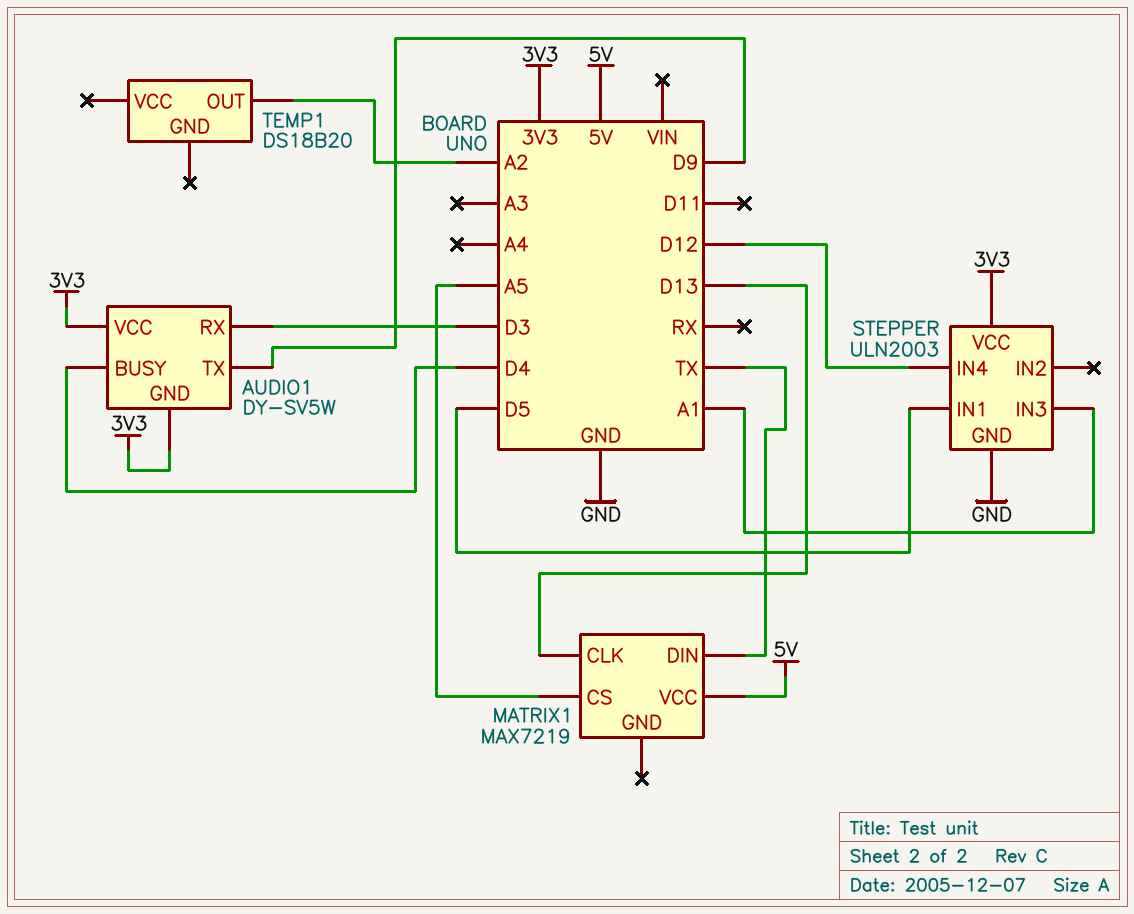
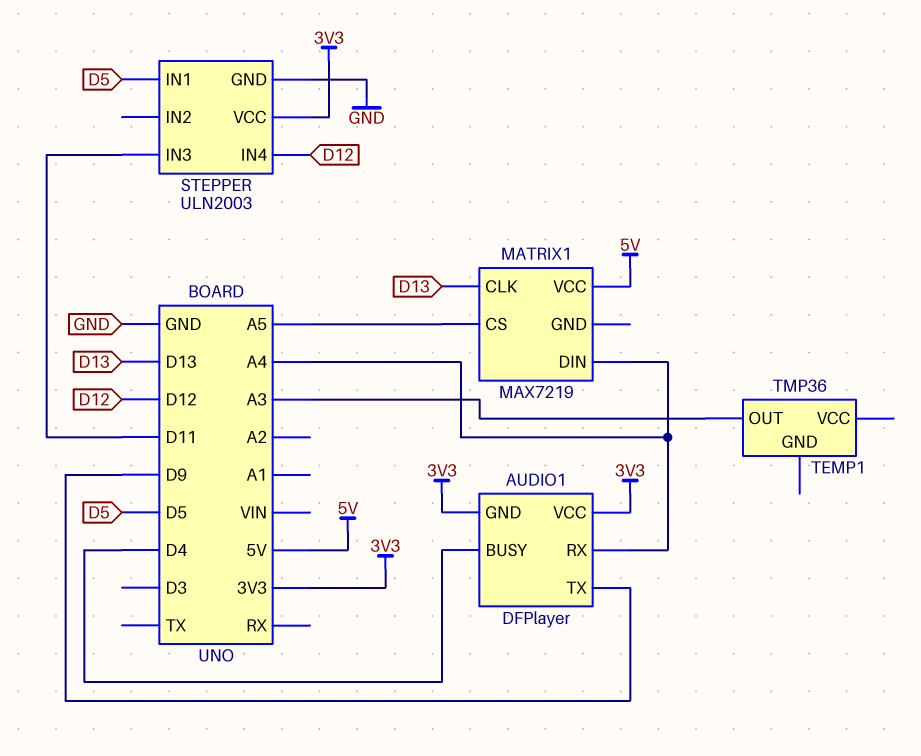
AUDIO1: DY-SV5W -> DFPlayer
AUDIO1 pin RX: D3 -> A4
MATRIX1 pin DIN: TX -> A4
STEPPER pin IN3: A1 -> D11
TEMP1: DS18B20 -> TMP36
TEMP1 pin OUT: A2 -> A3

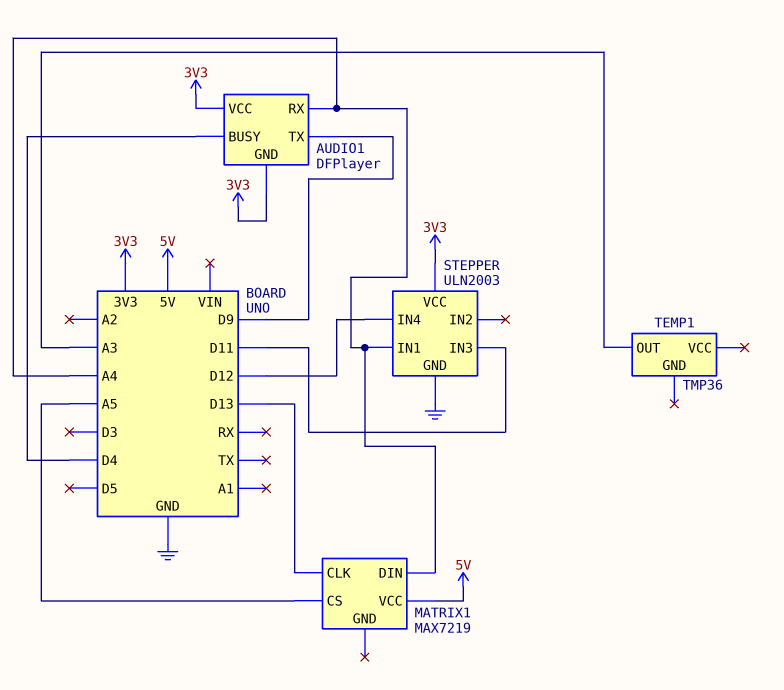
STEPPER pin IN1: D5 -> A4

